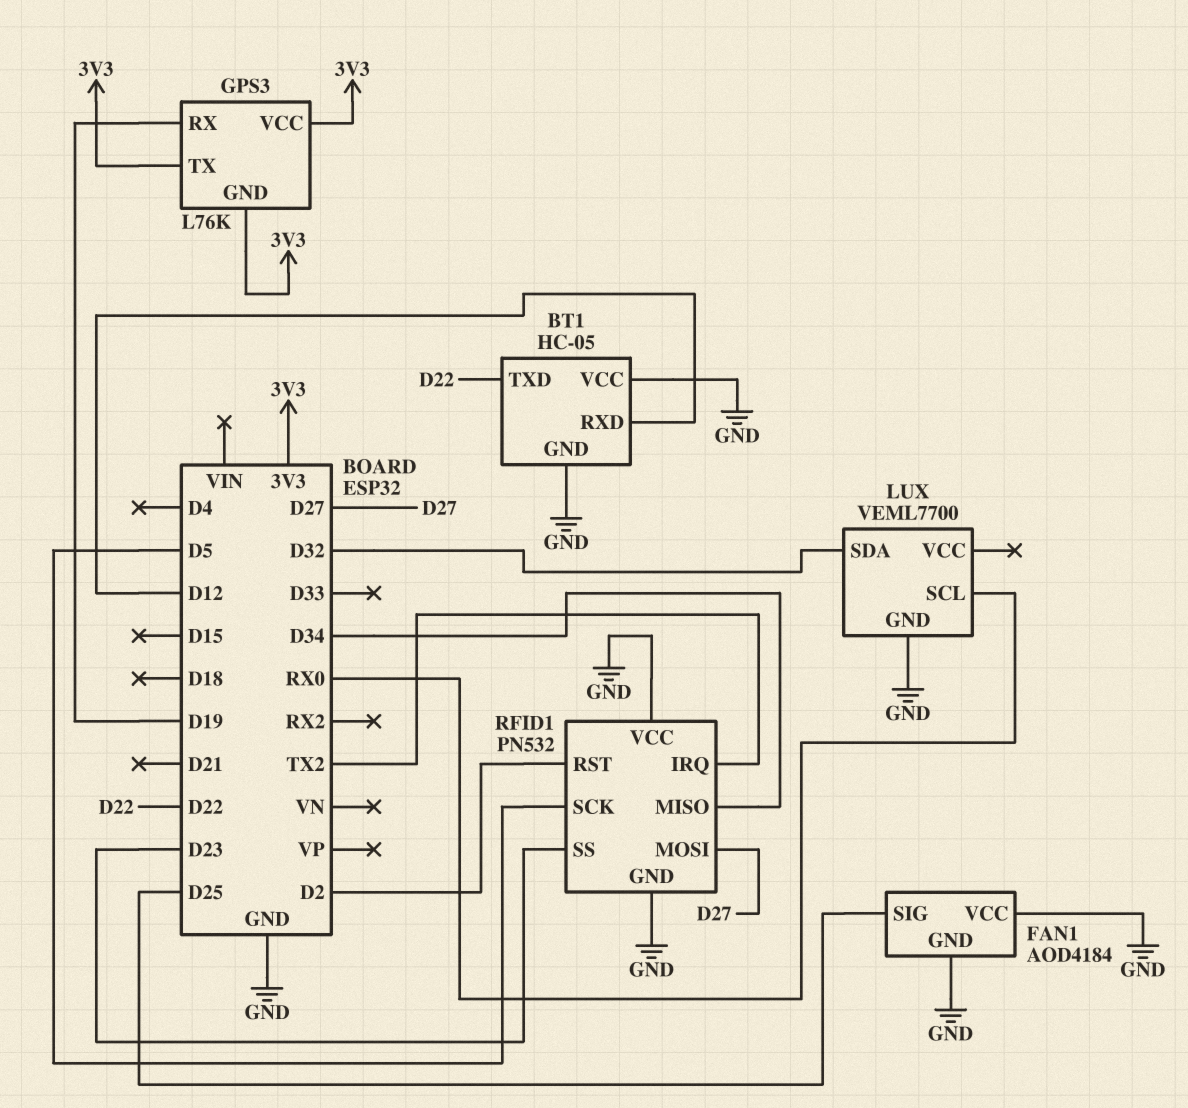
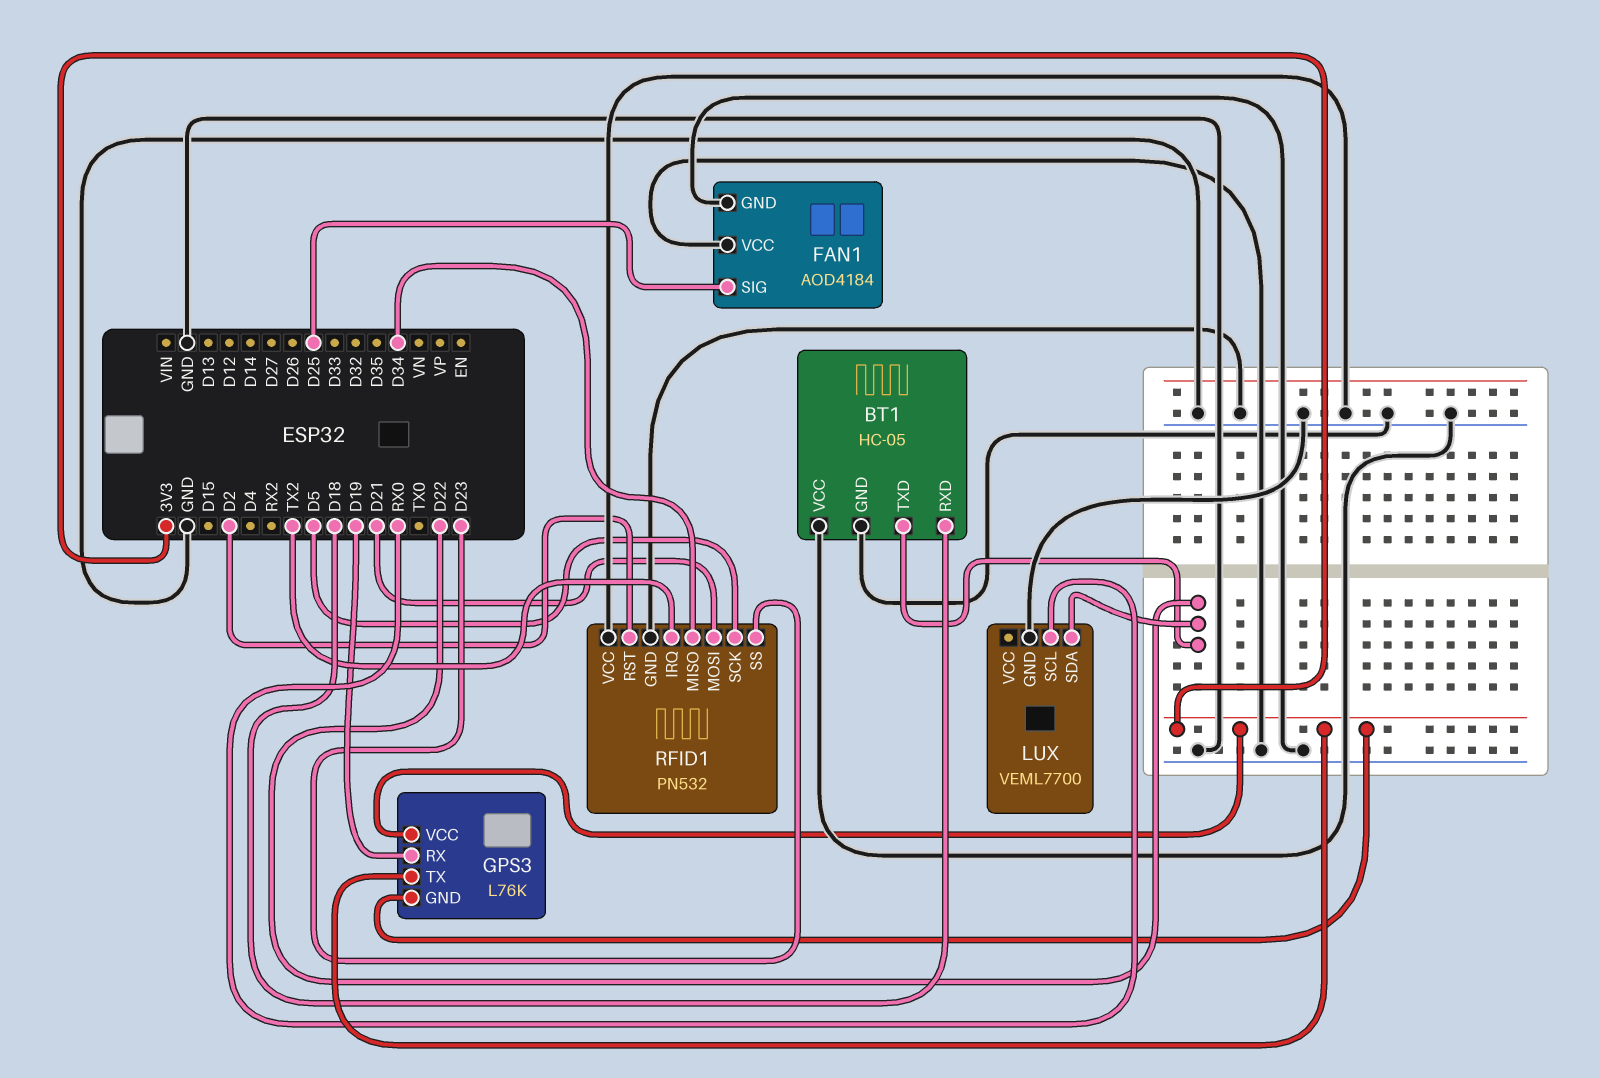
BT1 pin RXD: D12 -> D18
LUX pin SDA: D32 -> D22
RFID1 pin MOSI: D27 -> D21

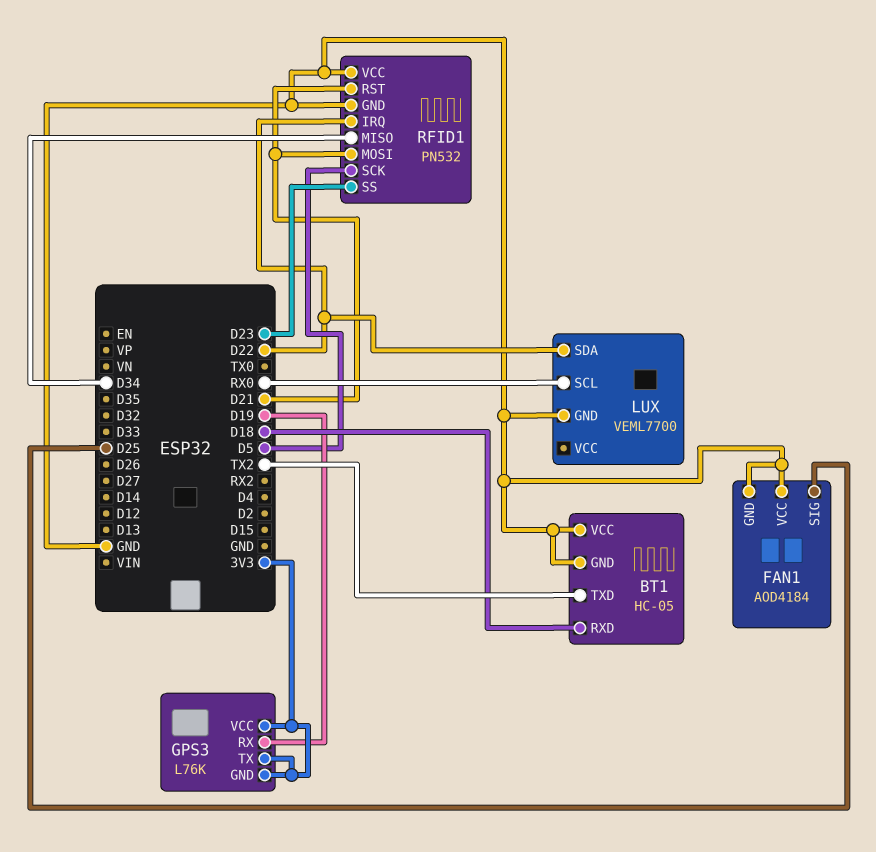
BT1 pin TXD: D22 -> TX2
RFID1 pin IRQ: TX2 -> D22
RFID1 pin RST: D2 -> D21

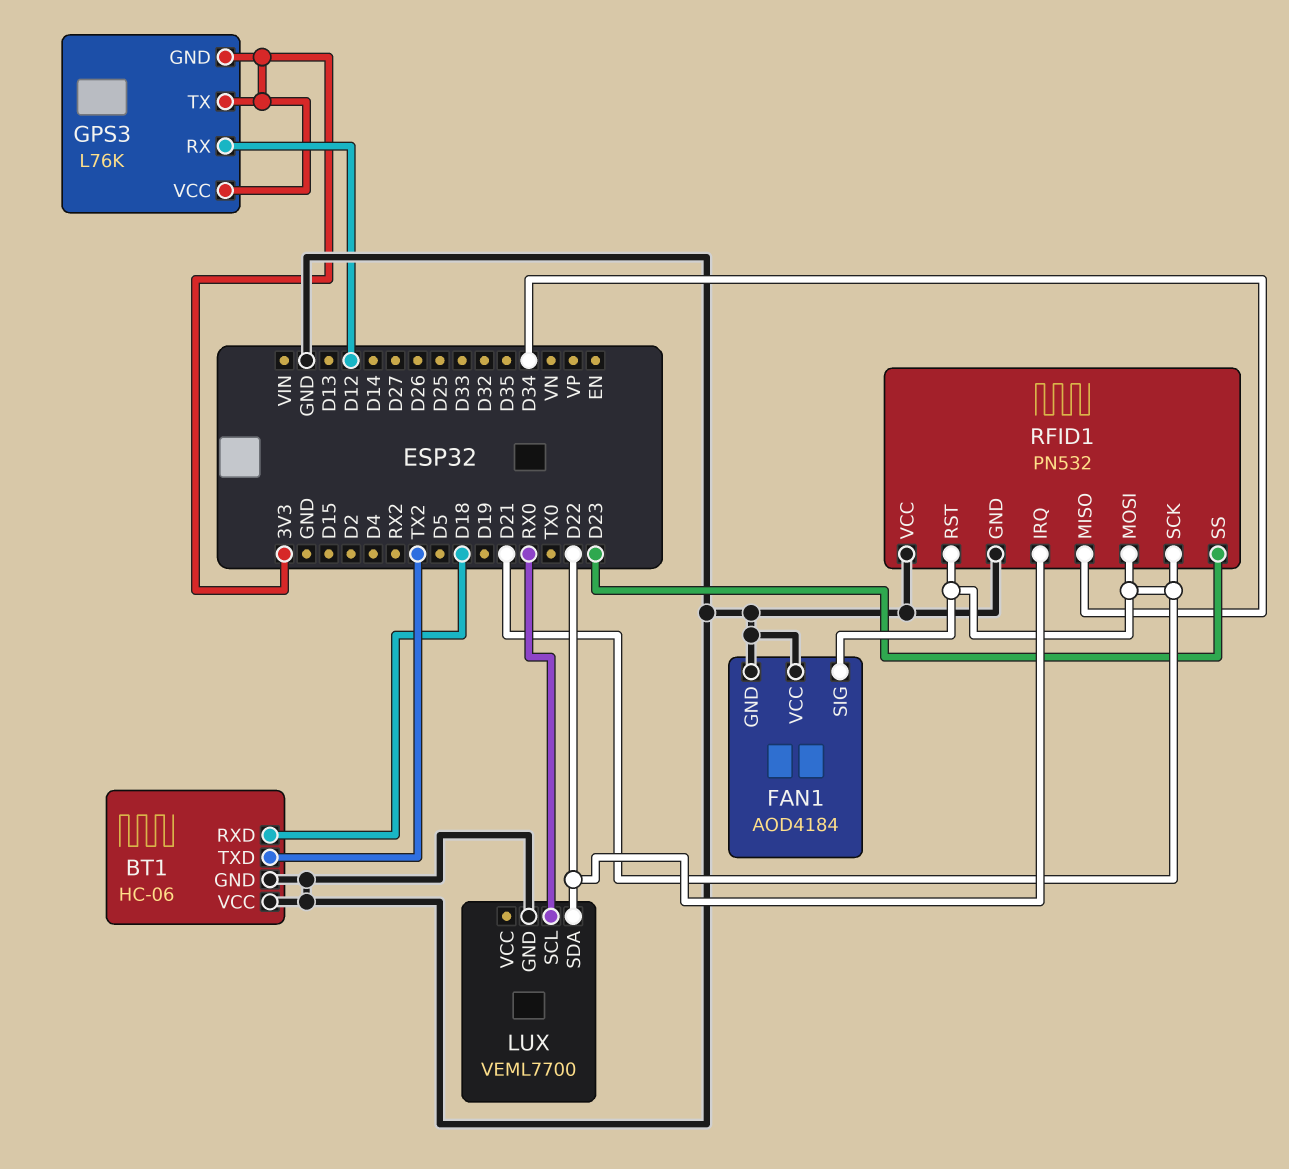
BT1: HC-05 -> HC-06
FAN1 pin SIG: D25 -> D21
GPS3 pin RX: D19 -> D12
RFID1 pin SCK: D5 -> D21

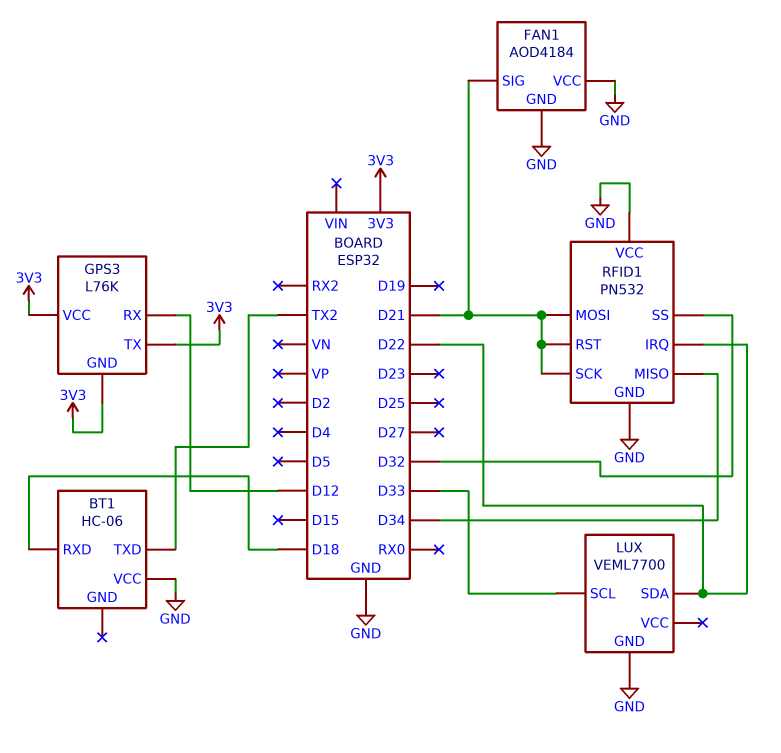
BT1 pin GND: GND -> none
LUX pin SCL: RX0 -> D33
RFID1 pin SS: D23 -> D32

